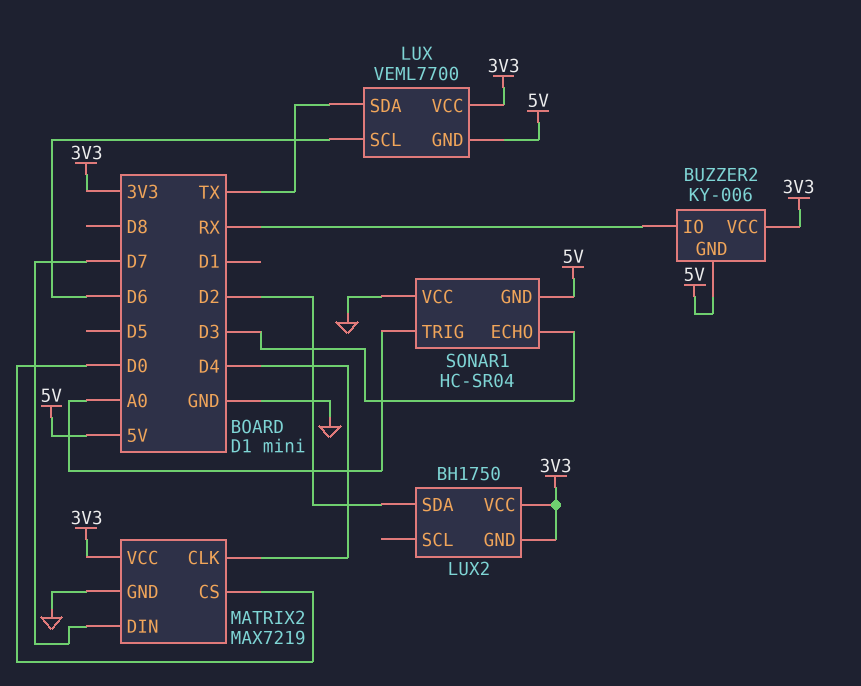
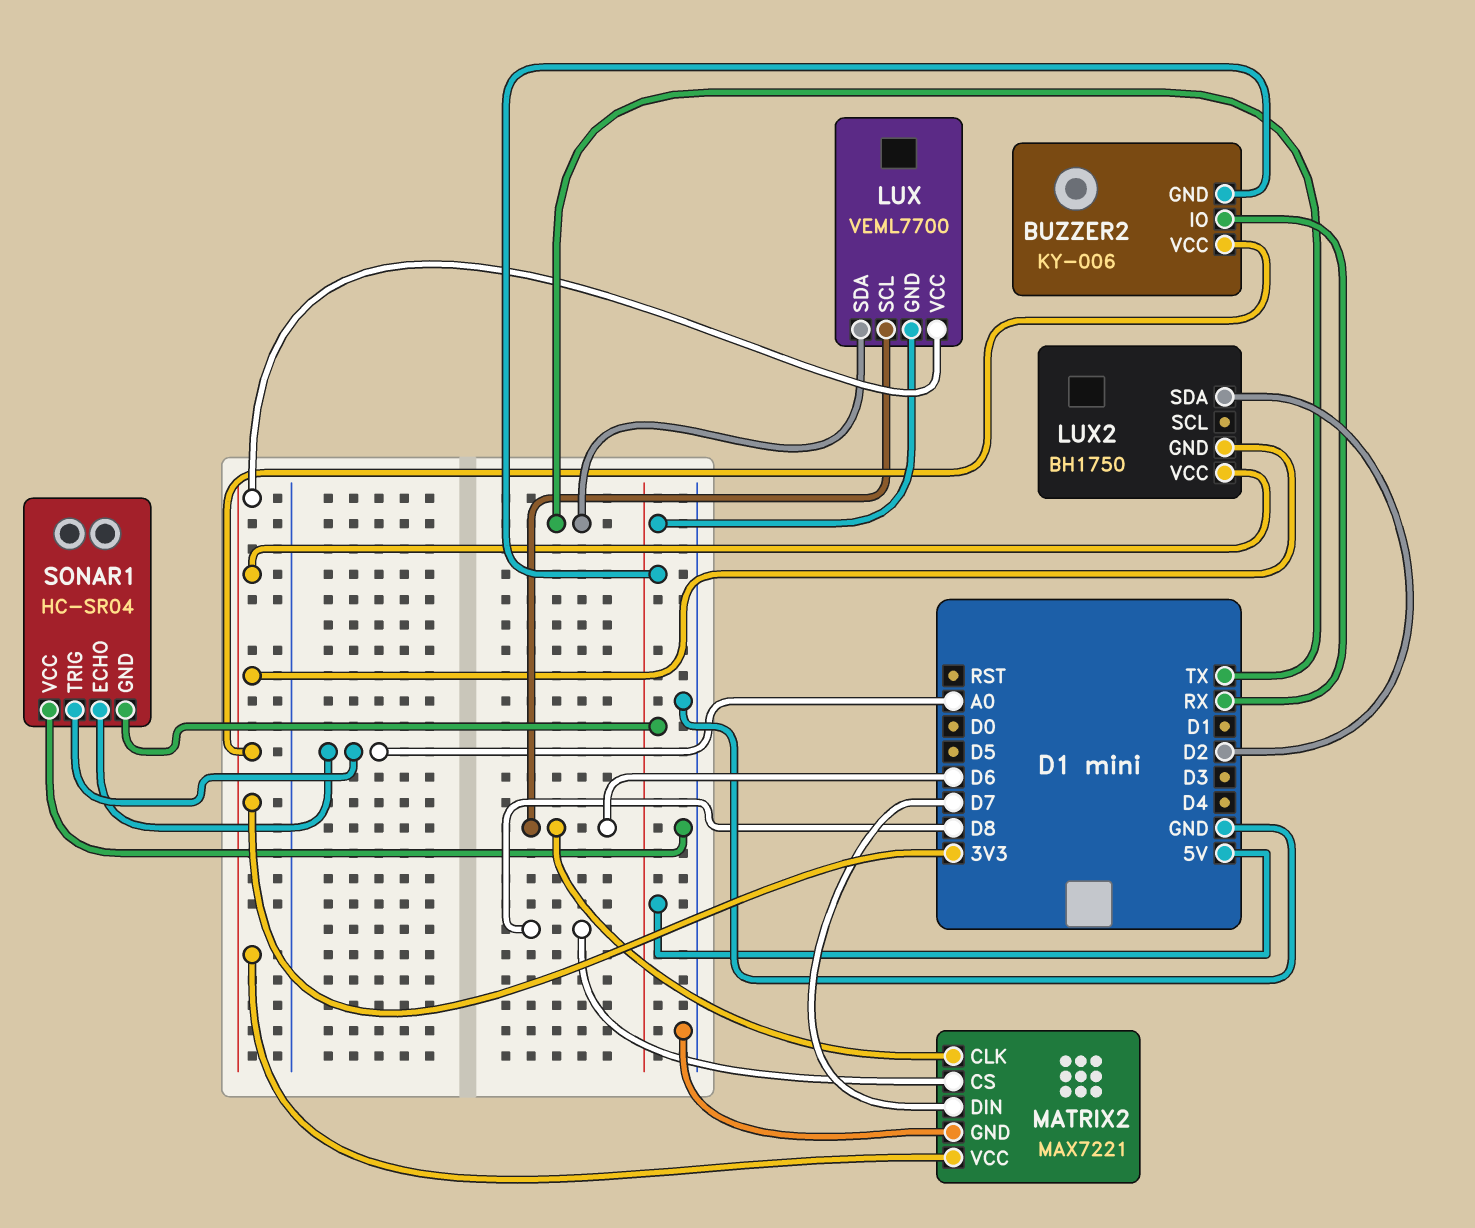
MATRIX2: MAX7219 -> MAX7221
MATRIX2 pin CLK: D4 -> D6
MATRIX2 pin CS: D0 -> D8
SONAR1 pin ECHO: D3 -> A0

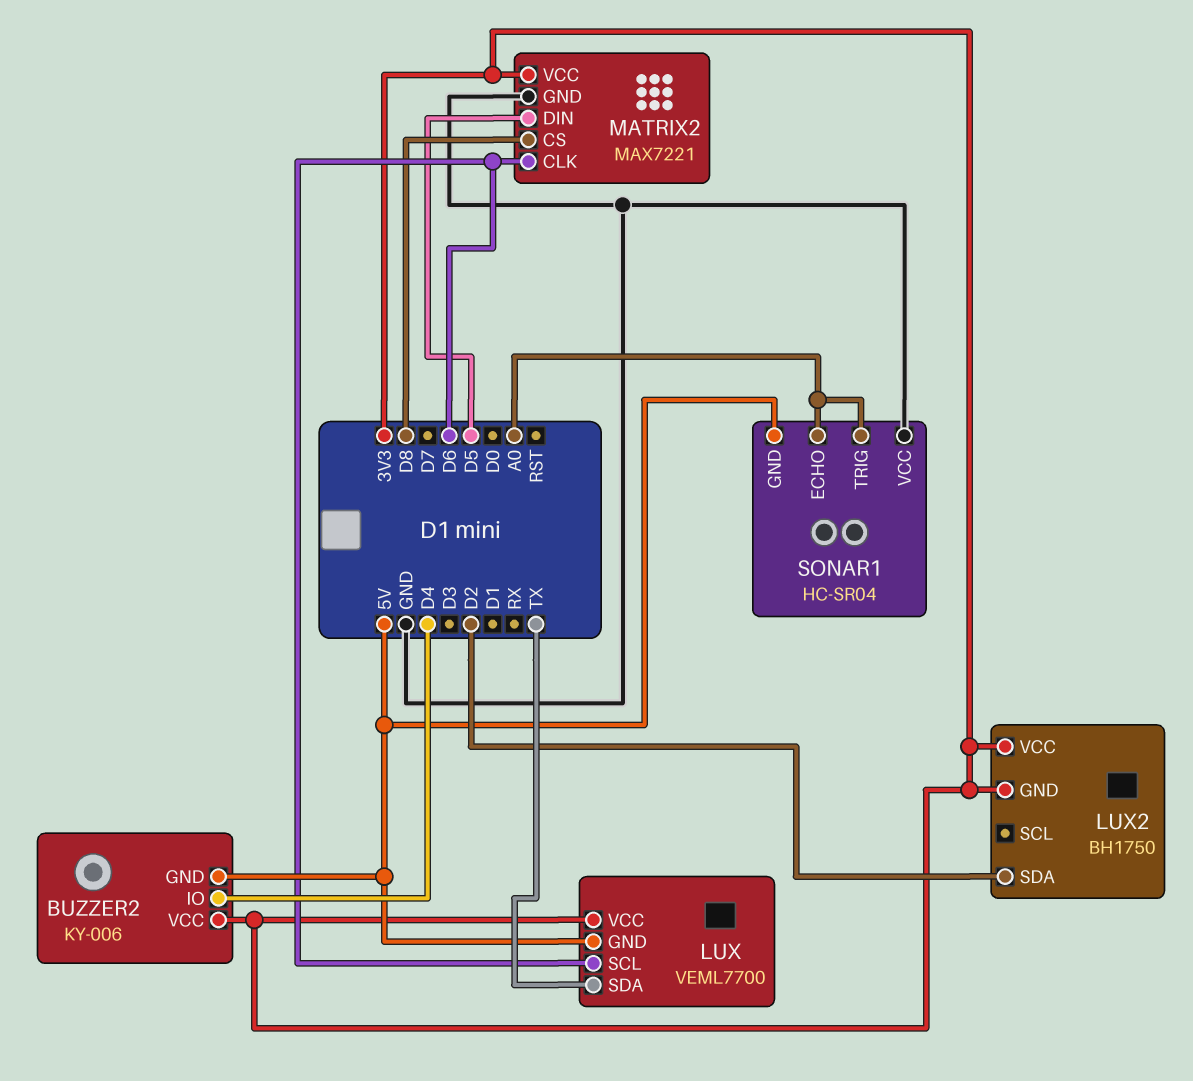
BUZZER2 pin IO: RX -> D4
MATRIX2 pin DIN: D7 -> D5

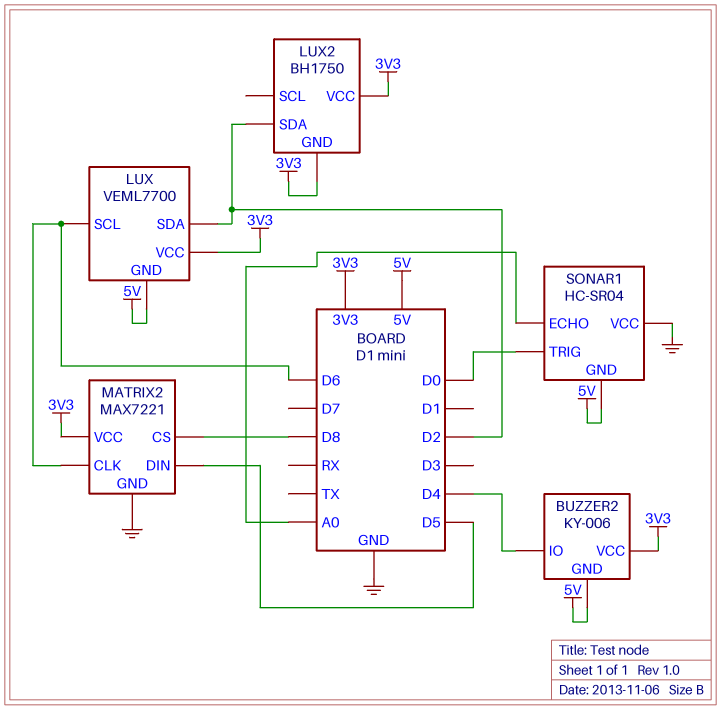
LUX pin SDA: TX -> D2
SONAR1 pin TRIG: A0 -> D0

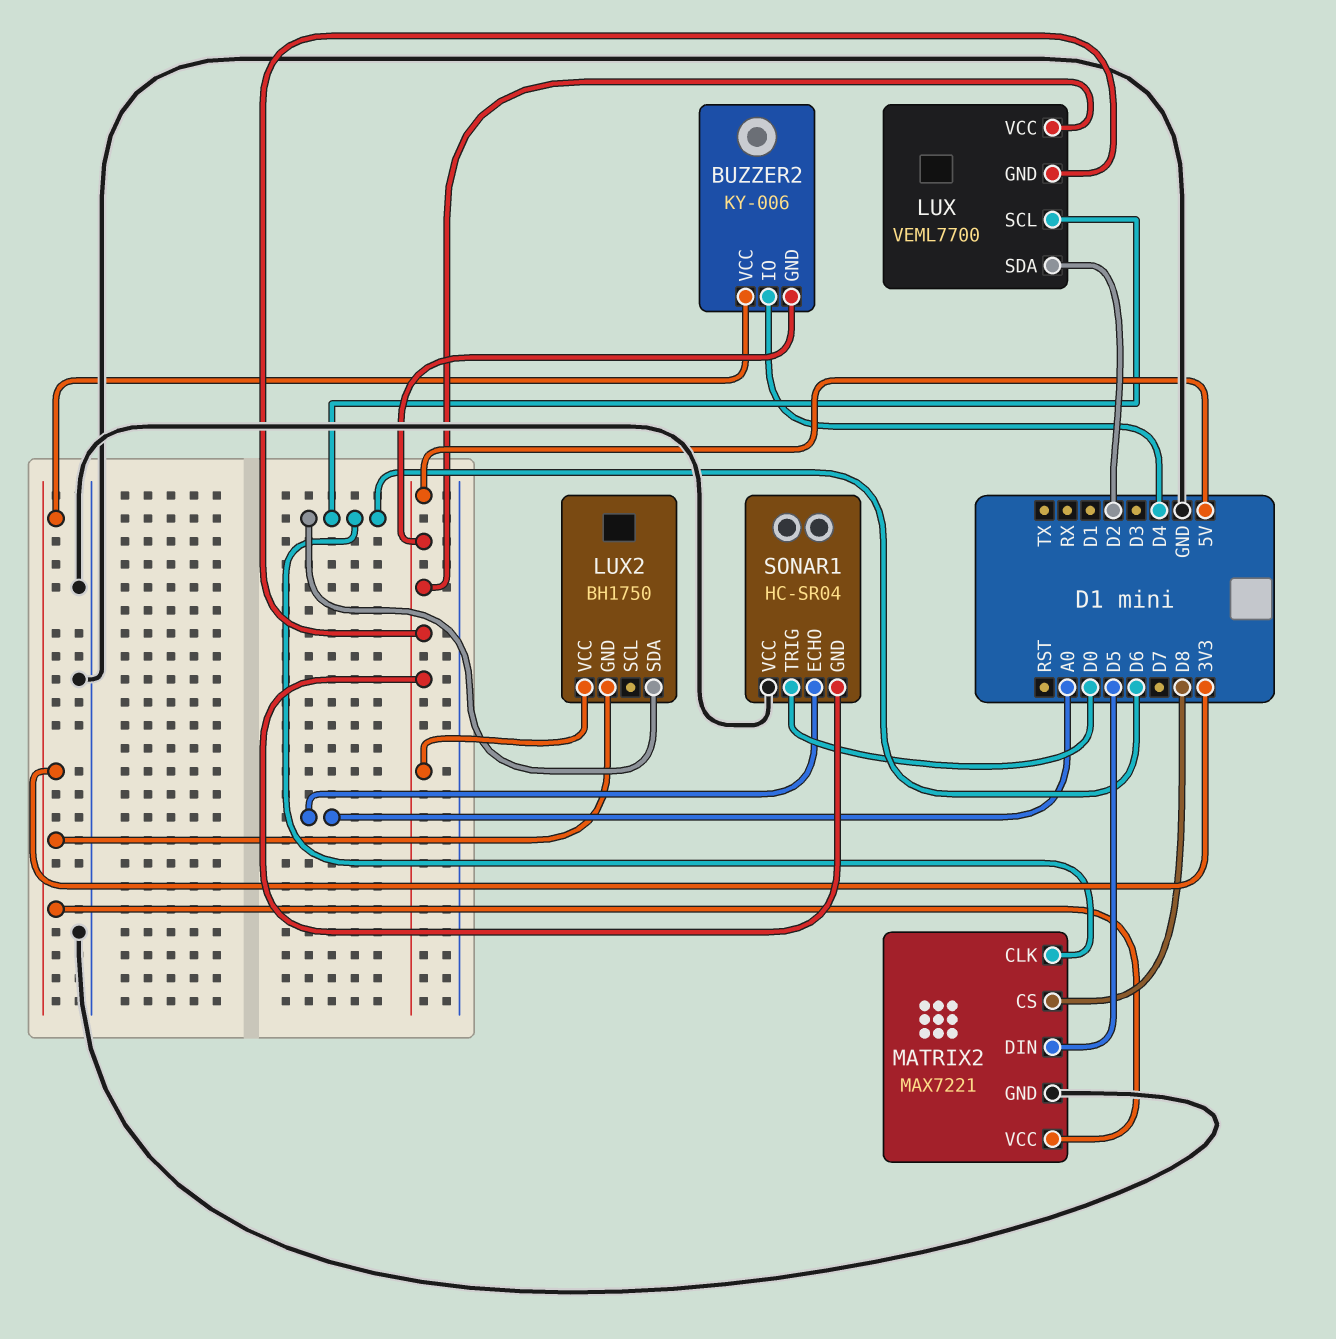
LUX pin VCC: 3V3 -> 5V
LUX2 pin SDA: D2 -> D6
LUX2 pin VCC: 3V3 -> 5V

